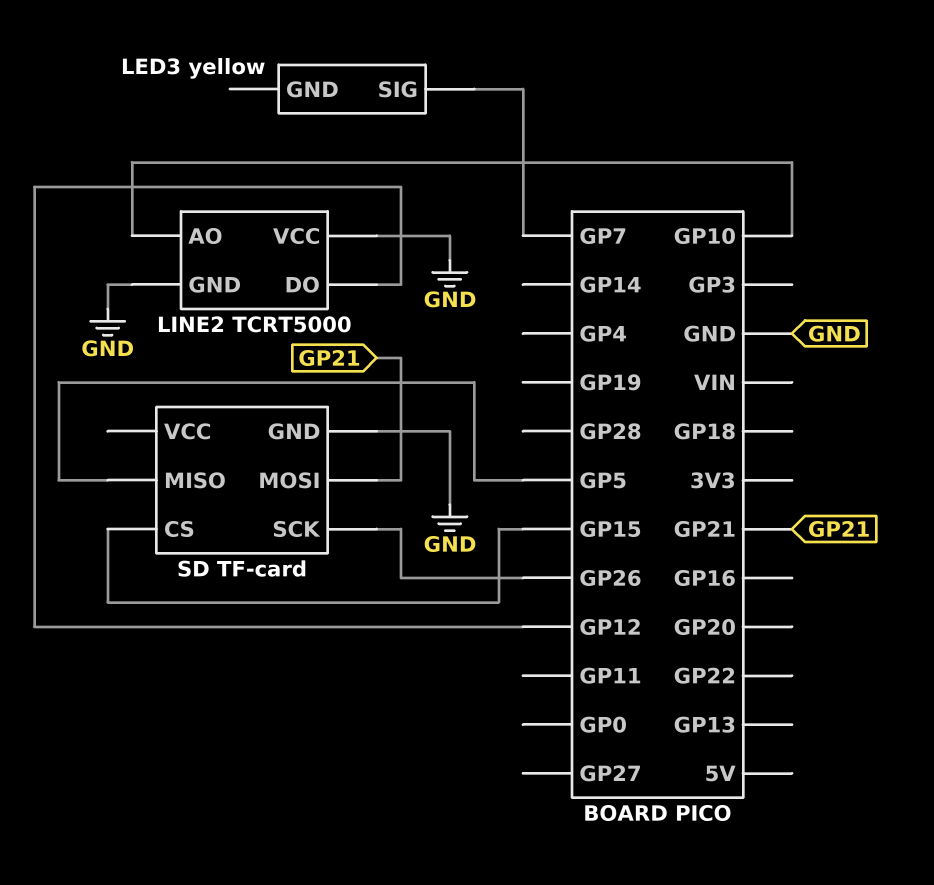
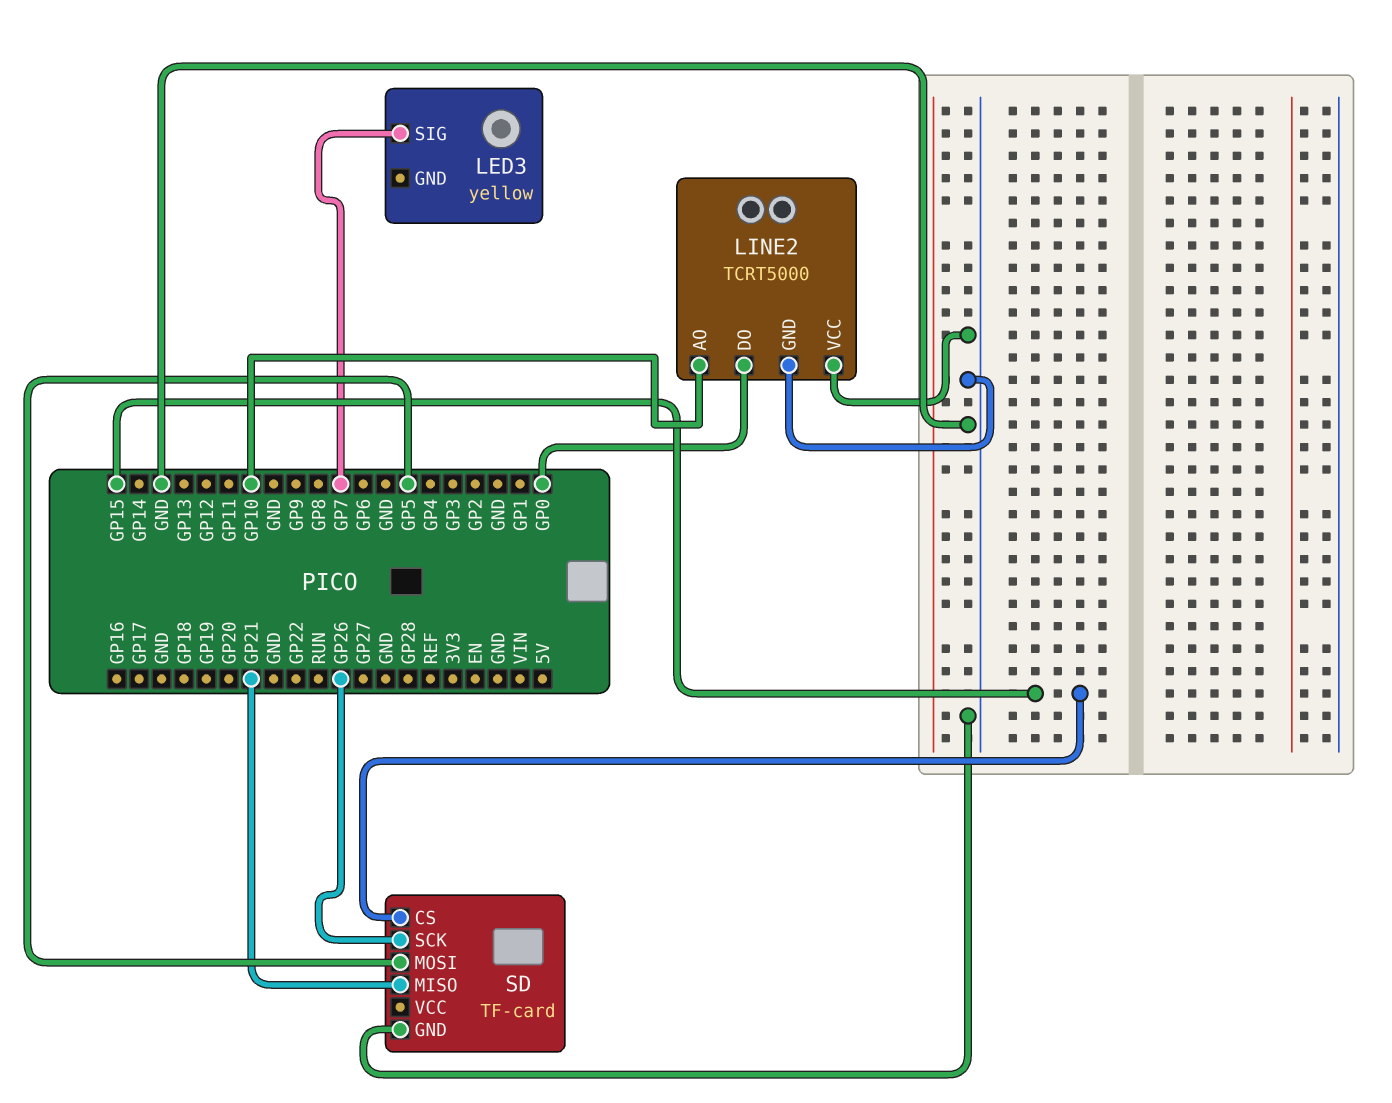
LINE2 pin DO: GP12 -> GP0
SD pin MISO: GP5 -> GP21
SD pin MOSI: GP21 -> GP5

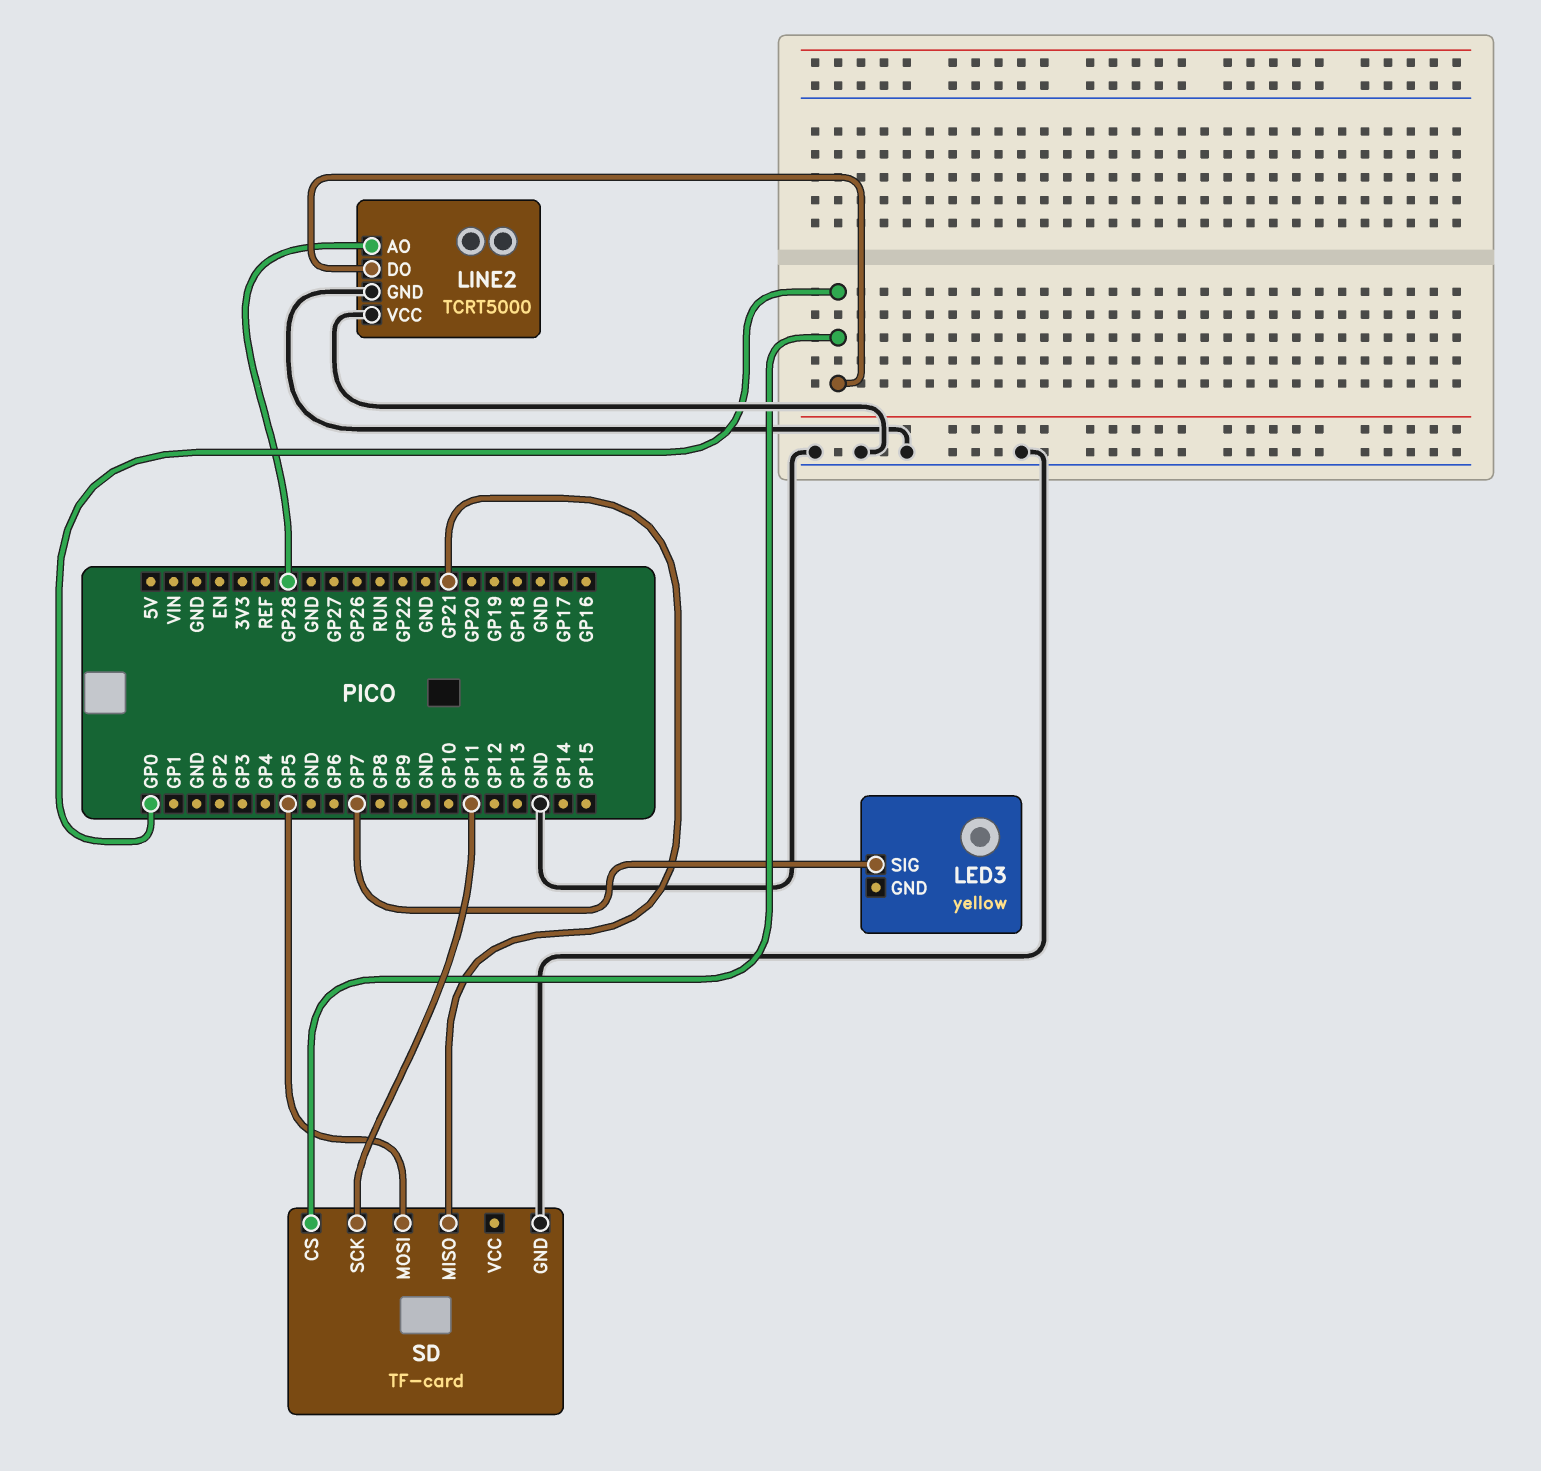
LINE2 pin AO: GP10 -> GP28
SD pin CS: GP15 -> GP0
SD pin SCK: GP26 -> GP11

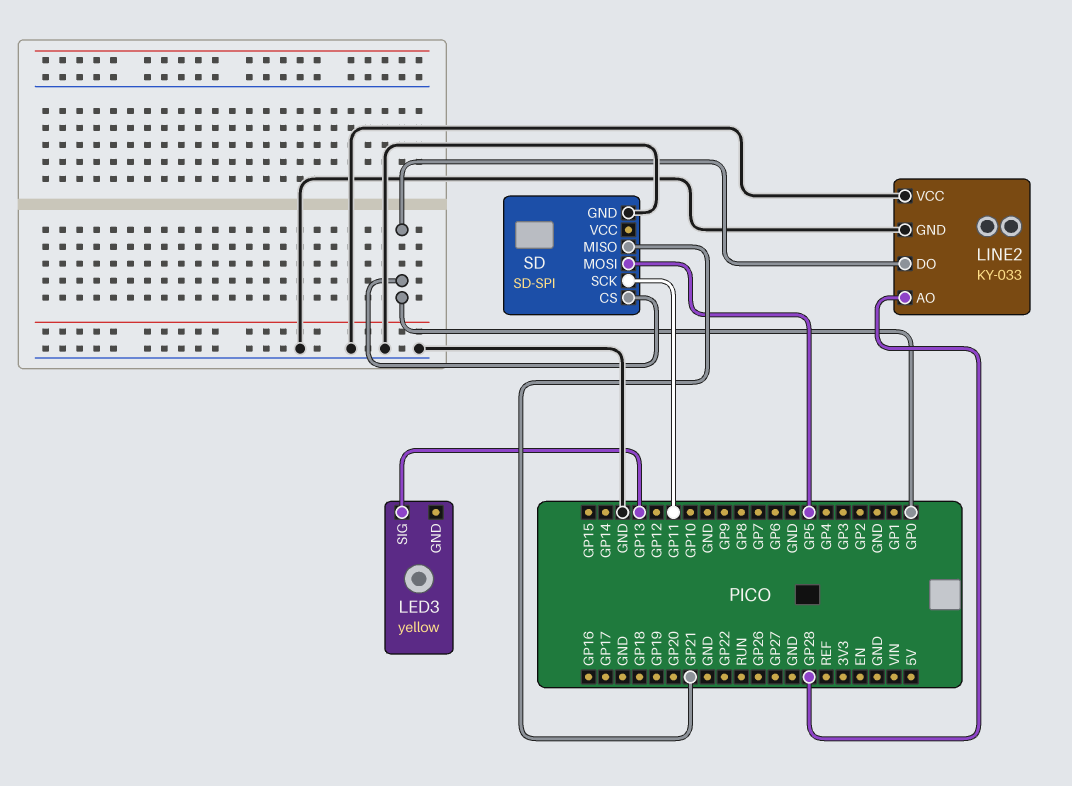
LED3 pin SIG: GP7 -> GP13
LINE2: TCRT5000 -> KY-033
SD: TF-card -> SD-SPI

